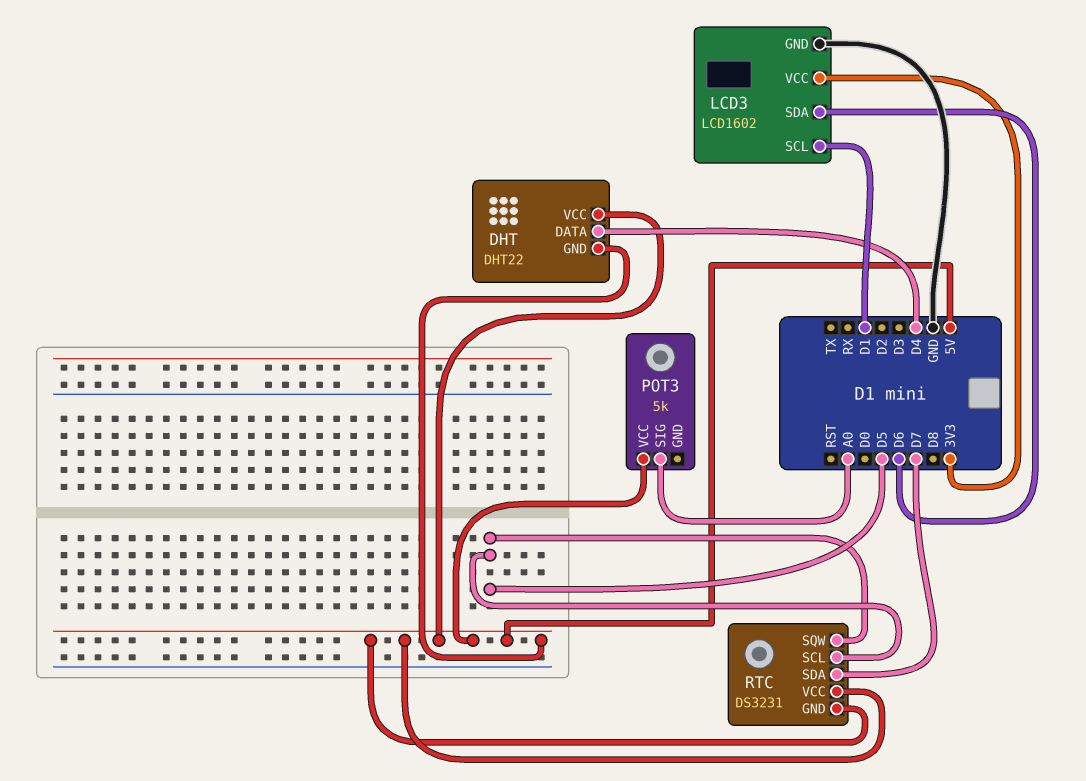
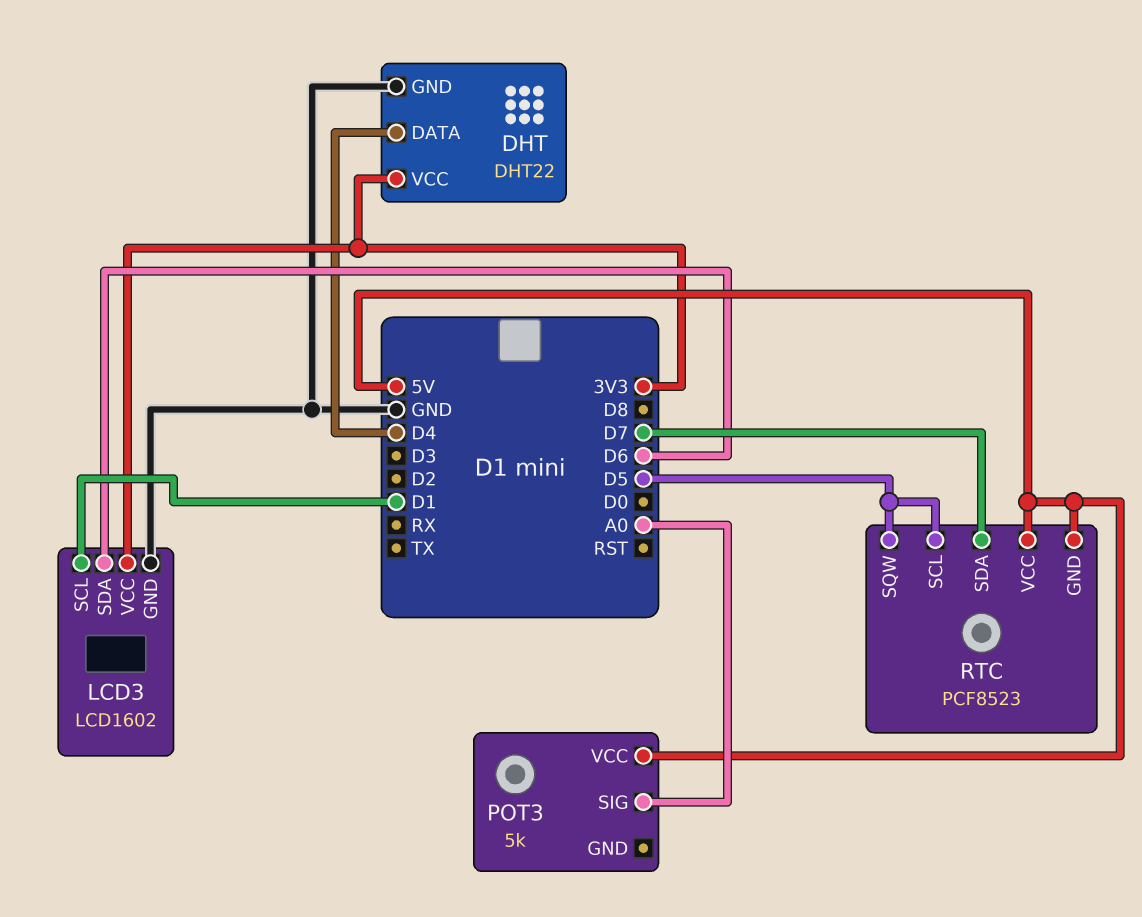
DHT pin GND: 5V -> GND
DHT pin VCC: 5V -> 3V3
RTC: DS3231 -> PCF8523

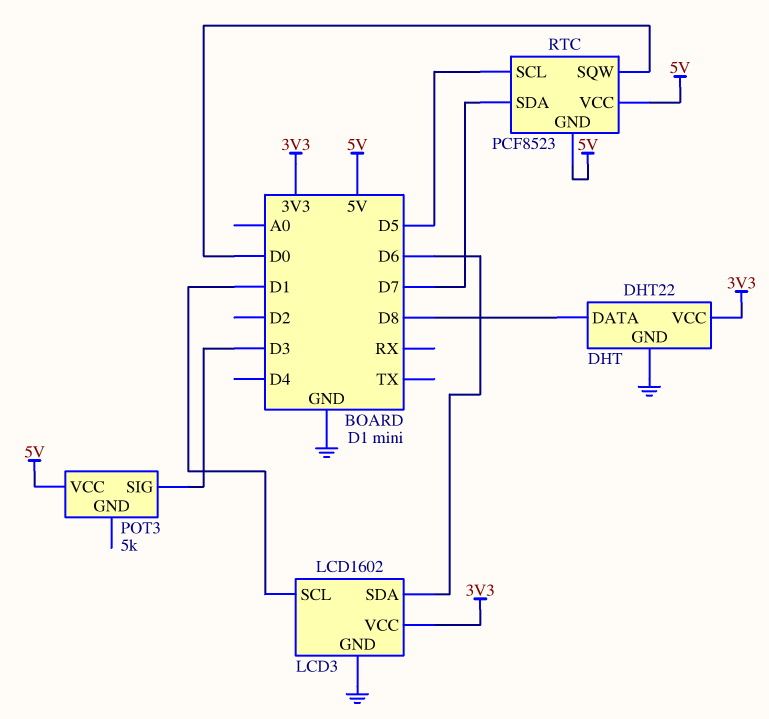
DHT pin DATA: D4 -> D8
POT3 pin SIG: A0 -> D3
RTC pin SQW: D5 -> D0

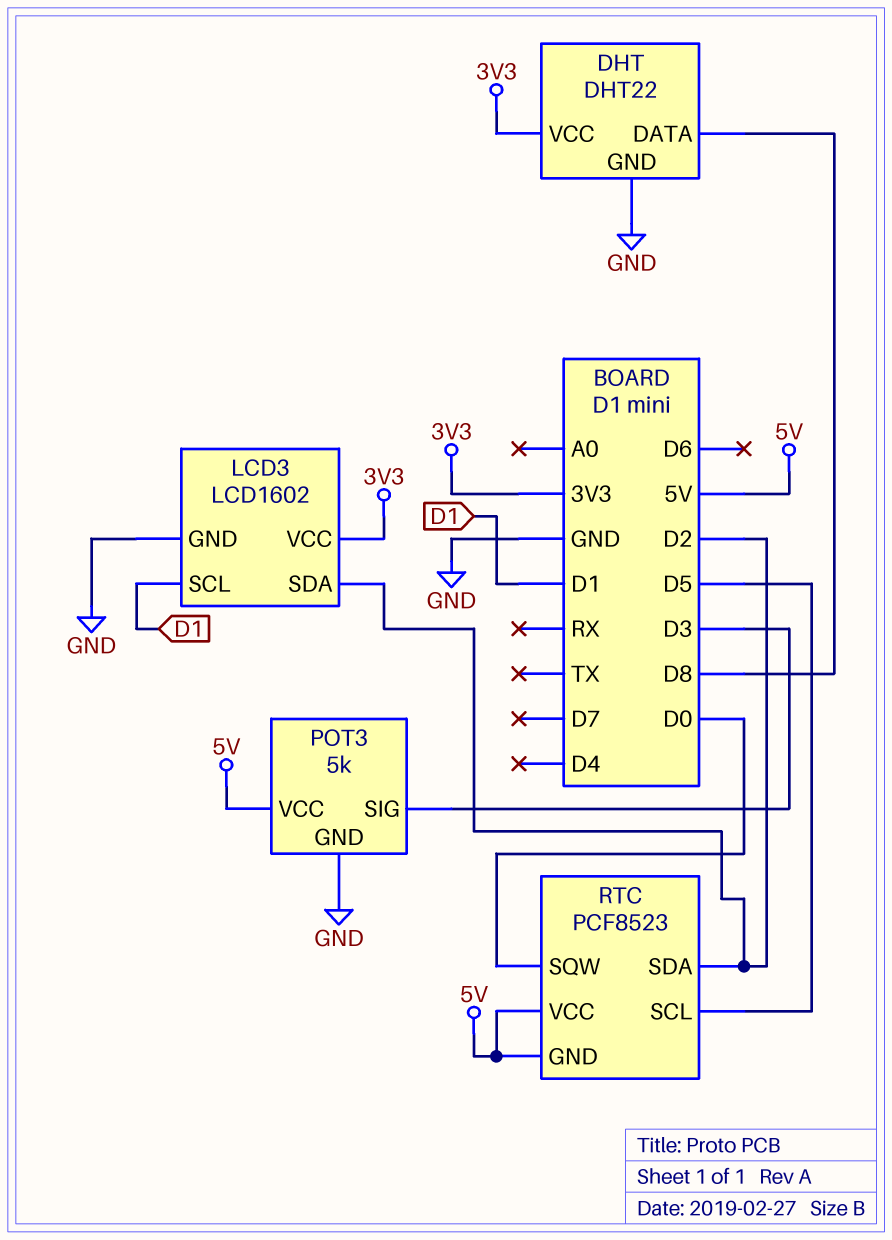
LCD3 pin SDA: D6 -> D2
POT3 pin GND: none -> GND
RTC pin SDA: D7 -> D2

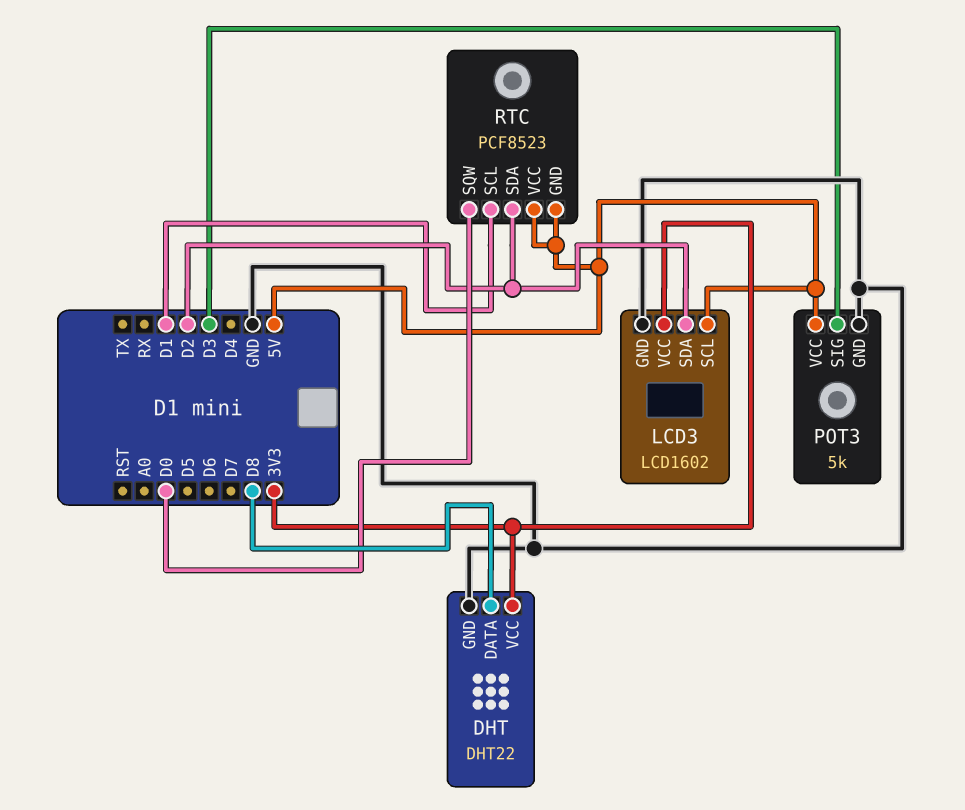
LCD3 pin SCL: D1 -> 5V
RTC pin SCL: D5 -> D1

